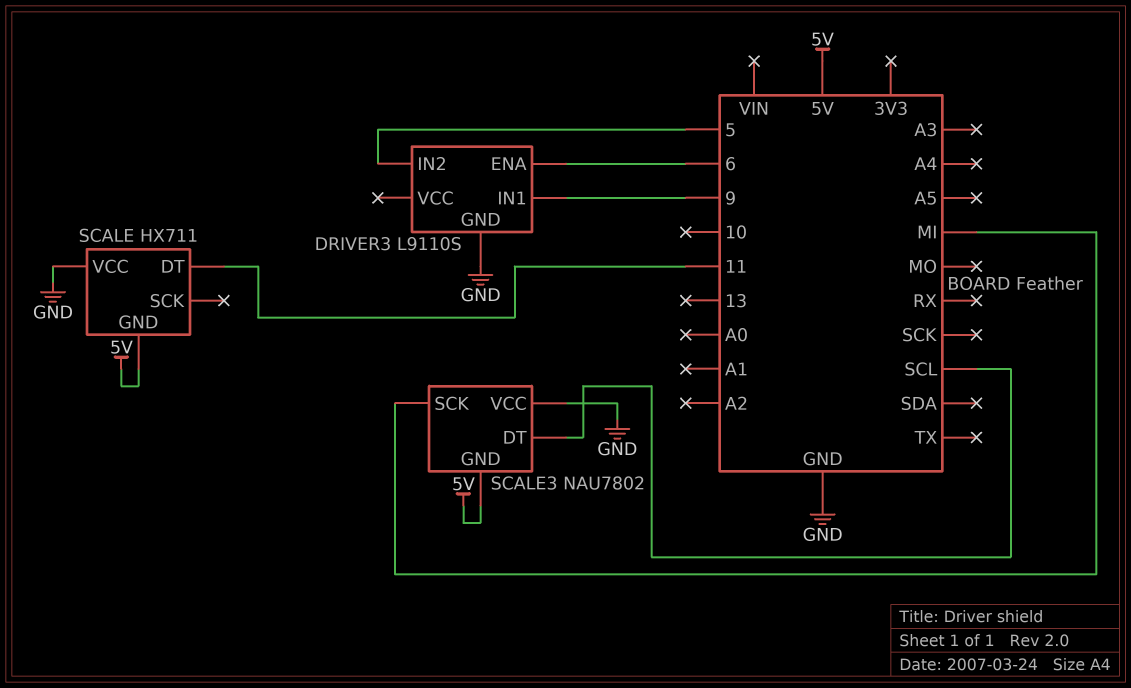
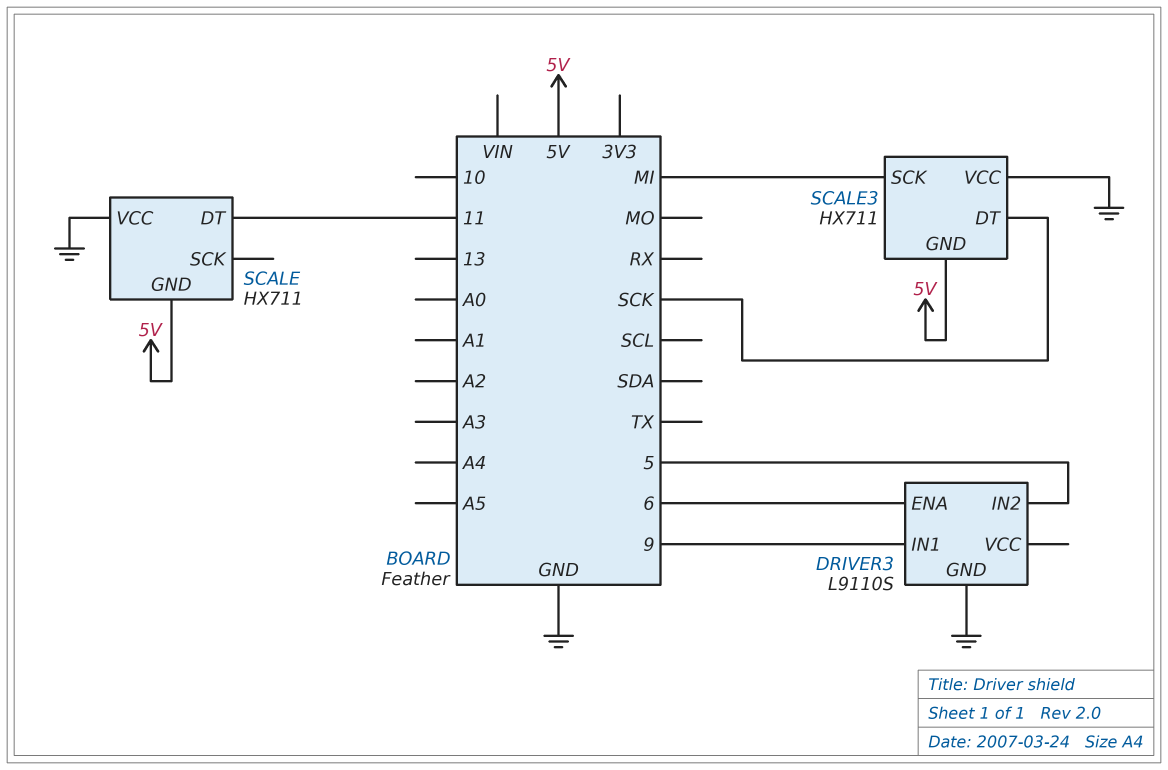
SCALE3: NAU7802 -> HX711
SCALE3 pin DT: SCL -> SCK

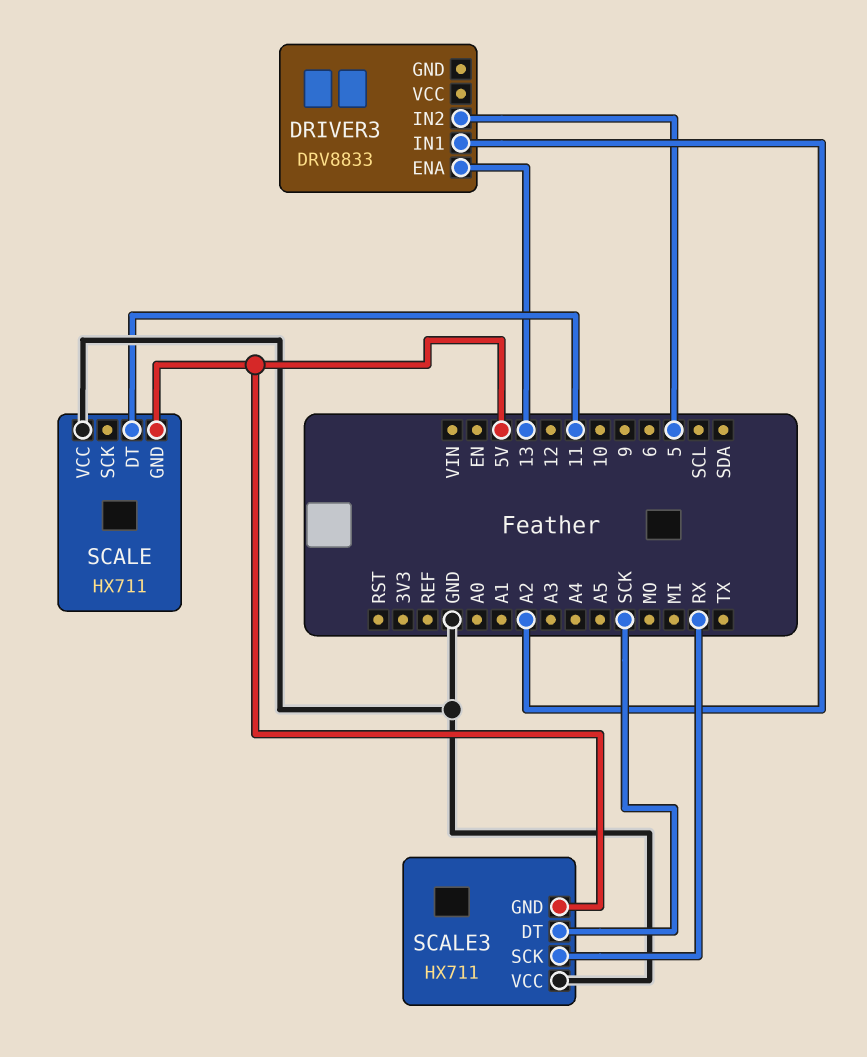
DRIVER3: L9110S -> DRV8833
DRIVER3 pin ENA: 6 -> 13
DRIVER3 pin GND: GND -> none
DRIVER3 pin IN1: 9 -> A2
SCALE3 pin SCK: MI -> RX

